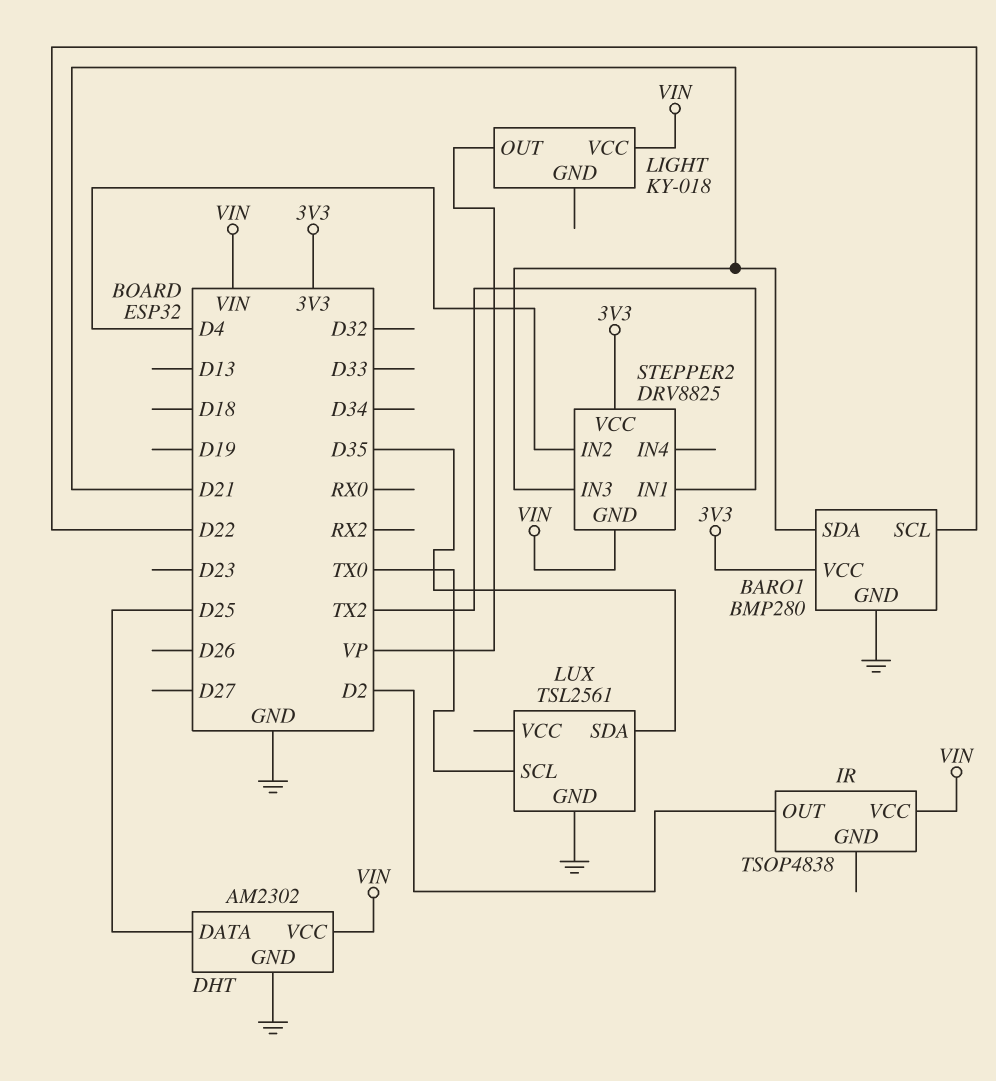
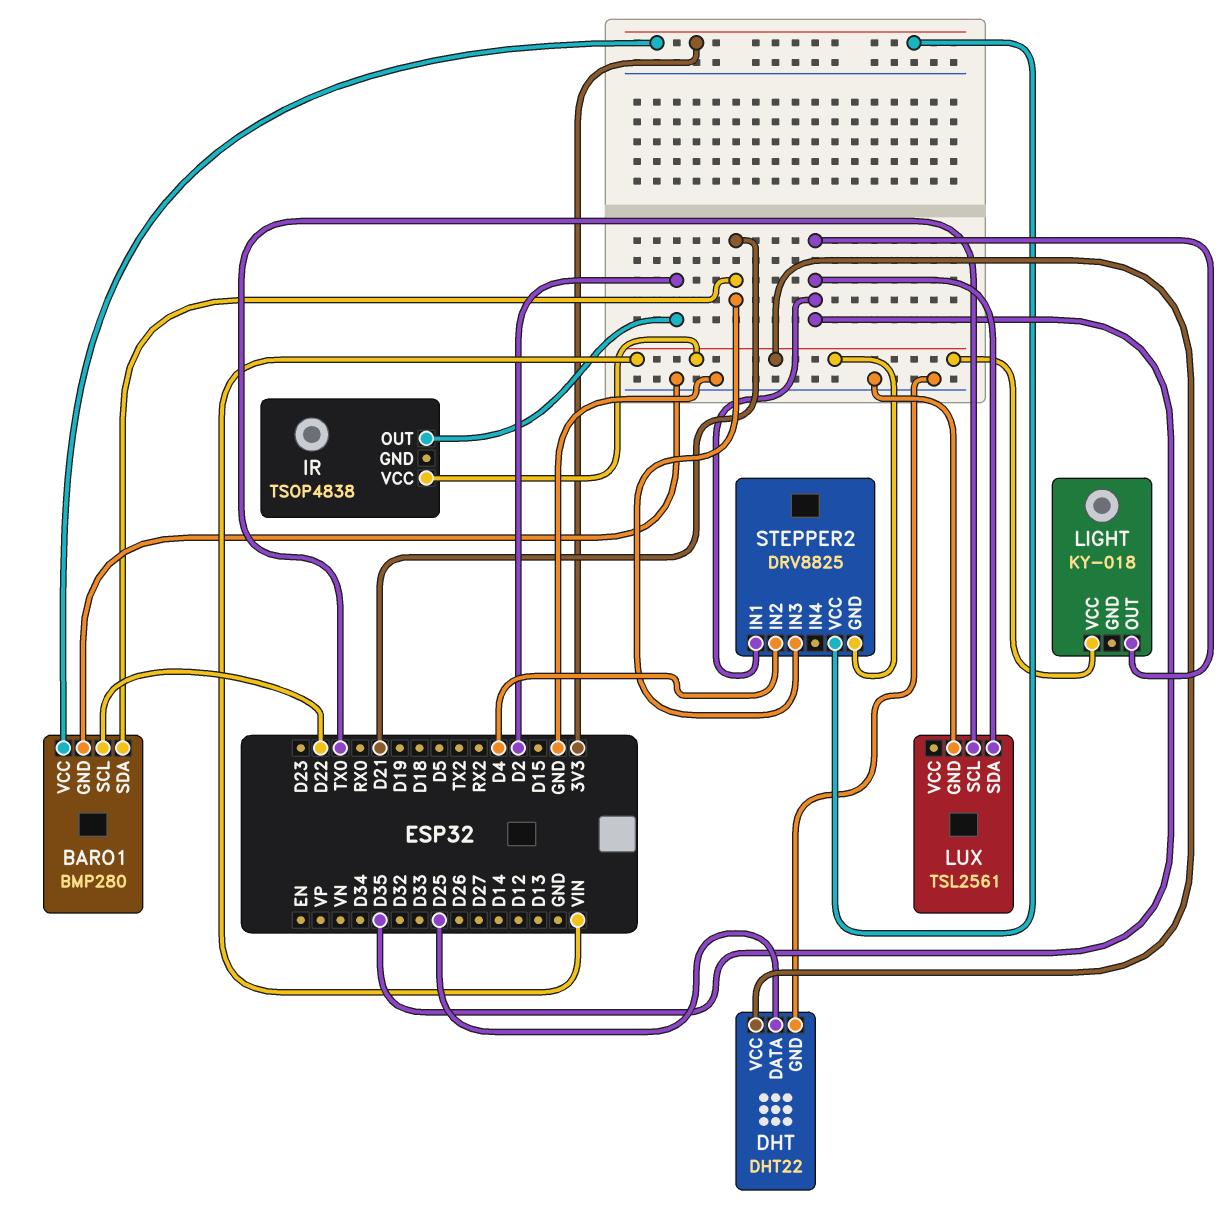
DHT: AM2302 -> DHT22
LIGHT pin OUT: VP -> D35
STEPPER2 pin IN1: TX2 -> D35

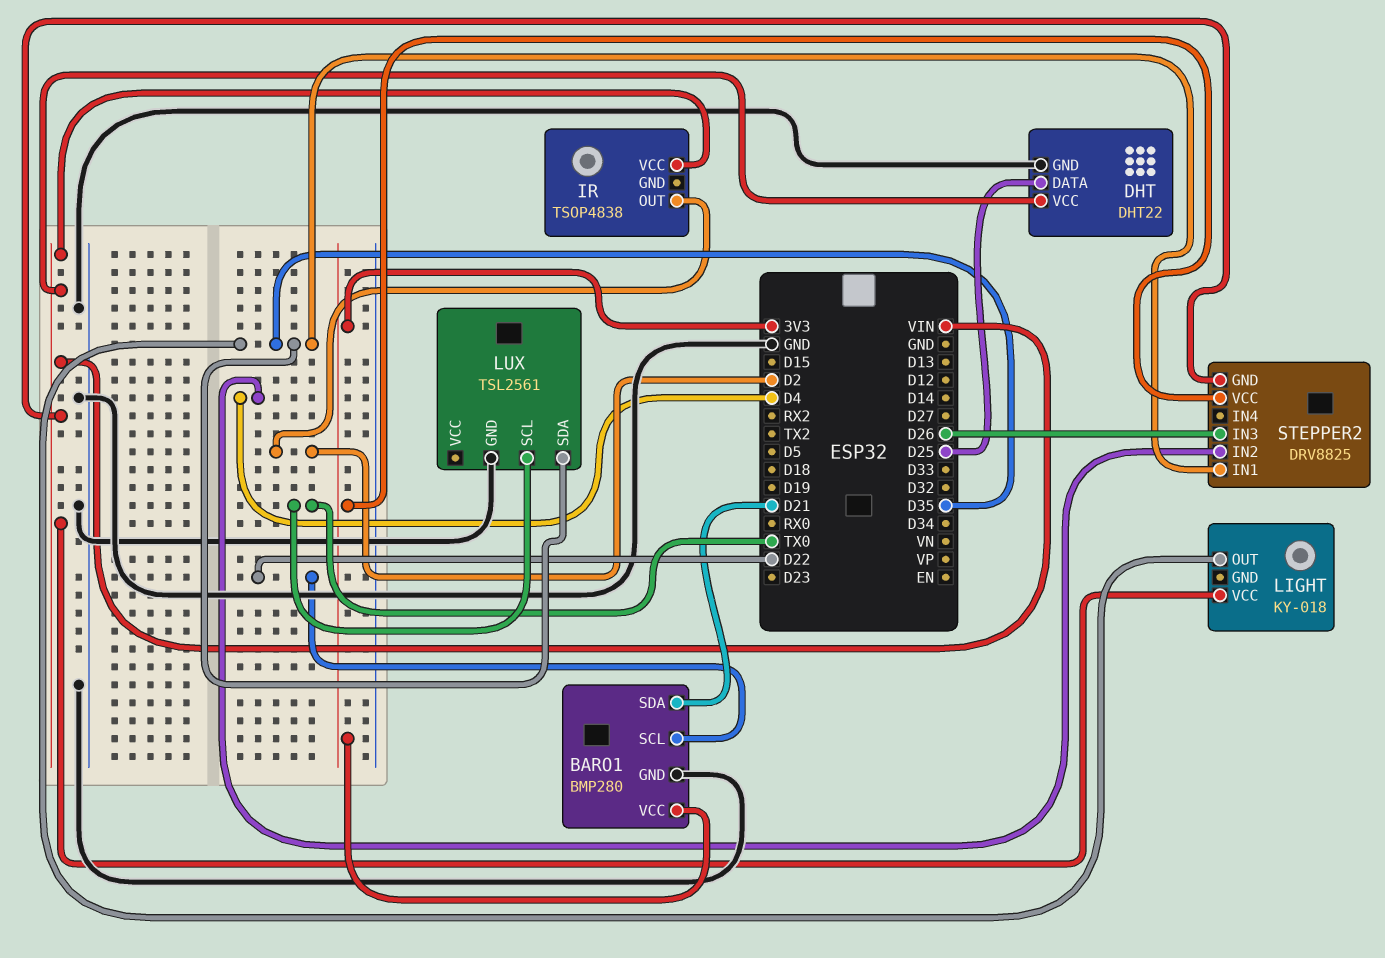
STEPPER2 pin IN3: D21 -> D26

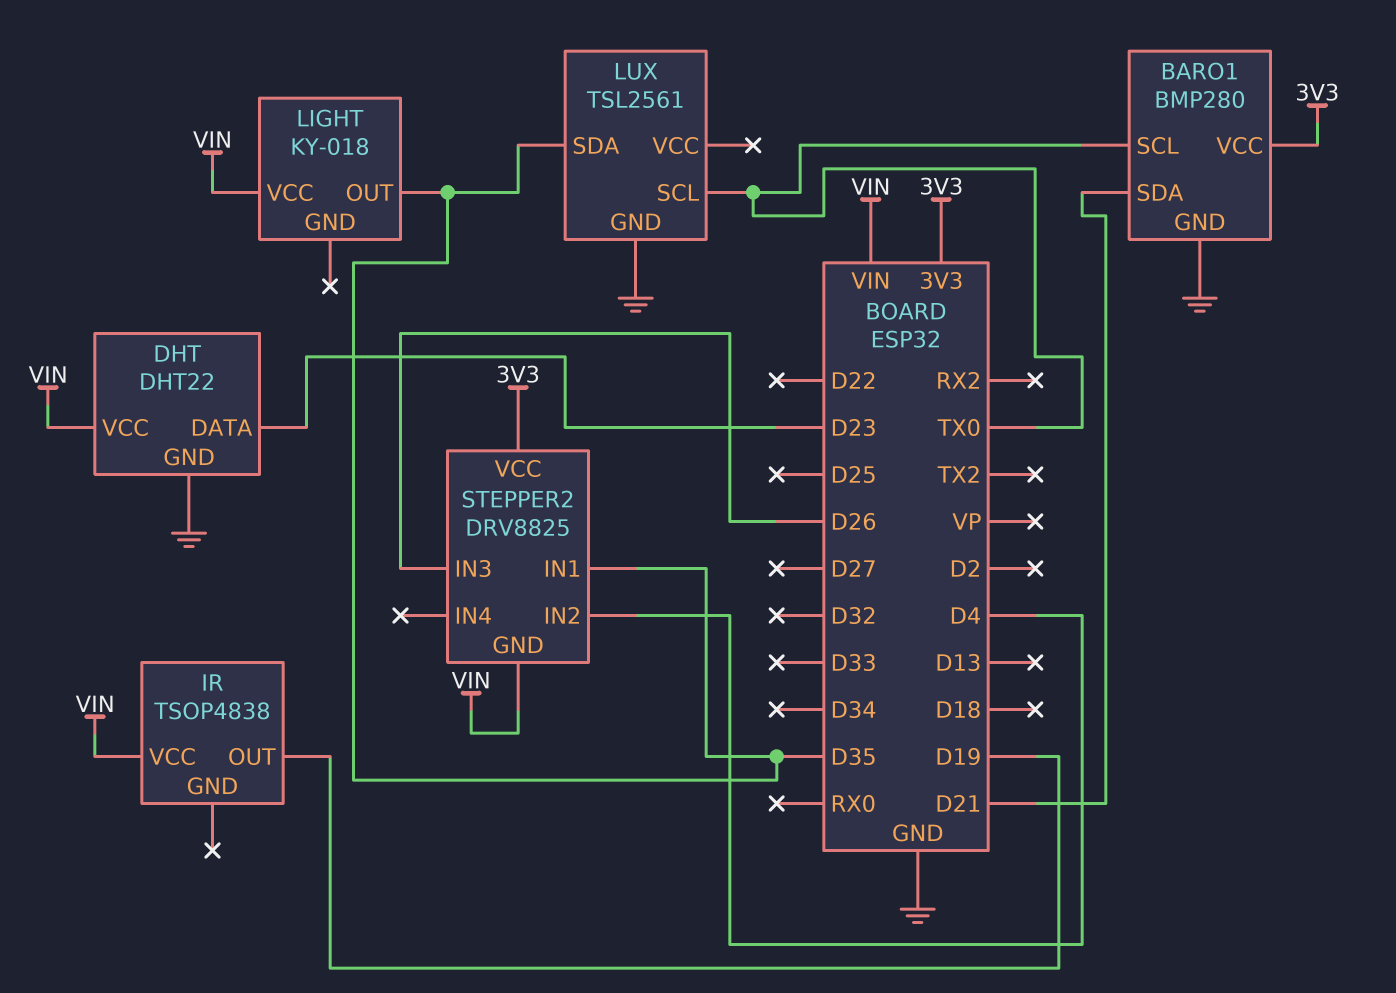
BARO1 pin SCL: D22 -> TX0
DHT pin DATA: D25 -> D23
IR pin OUT: D2 -> D19

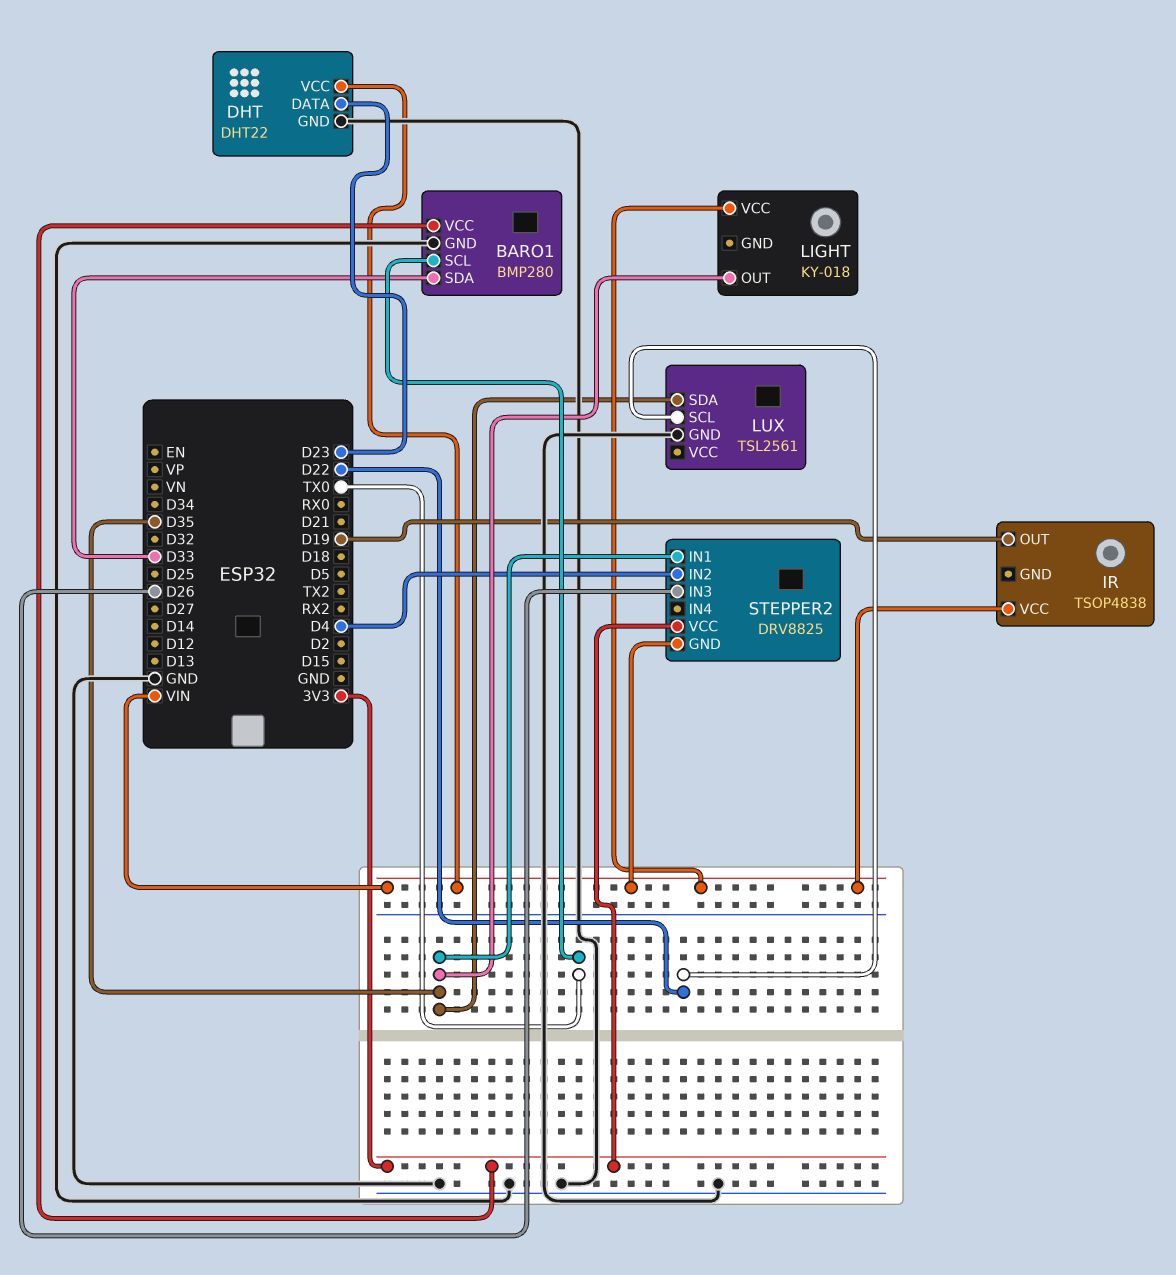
BARO1 pin SDA: D21 -> D33
LUX pin SCL: TX0 -> D22

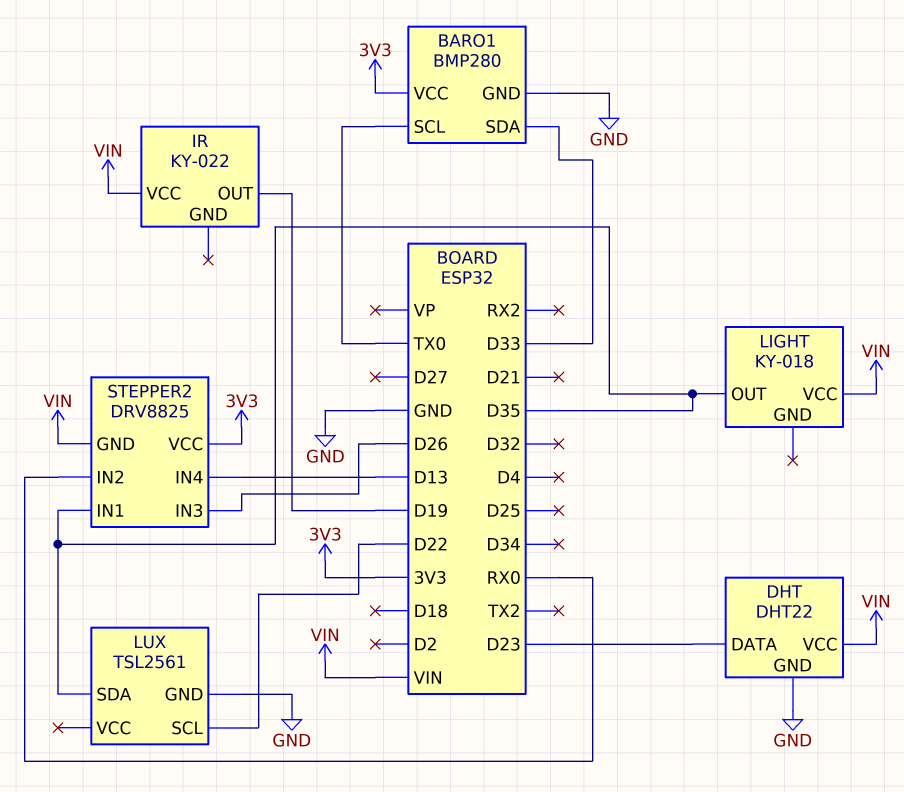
IR: TSOP4838 -> KY-022
STEPPER2 pin IN2: D4 -> RX0
STEPPER2 pin IN4: none -> D13

